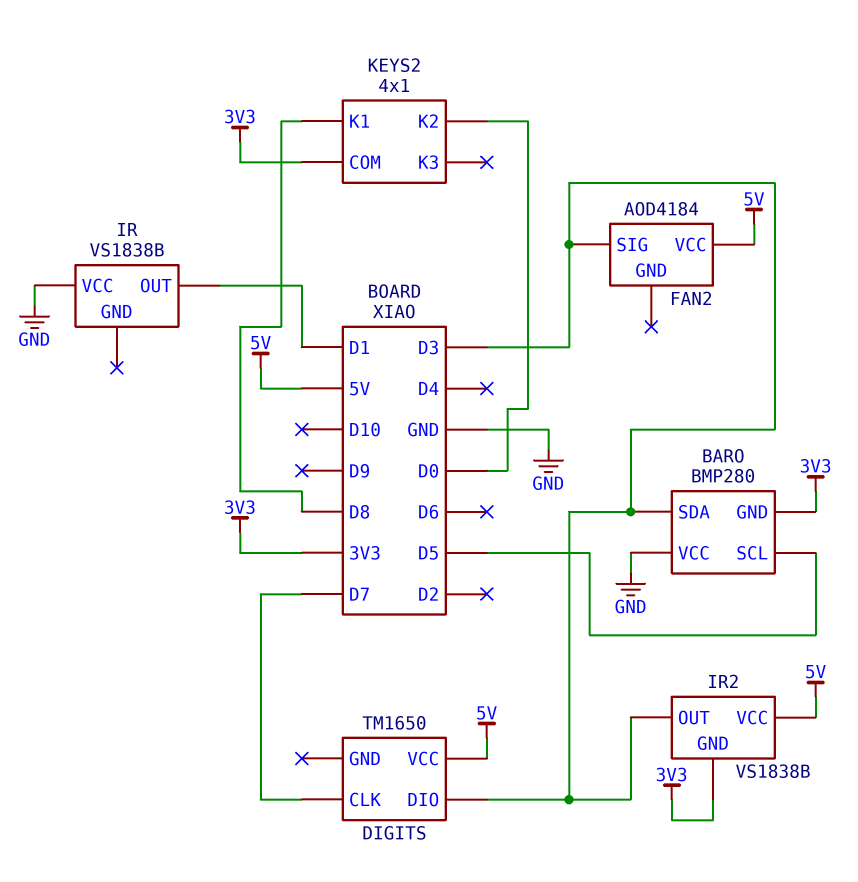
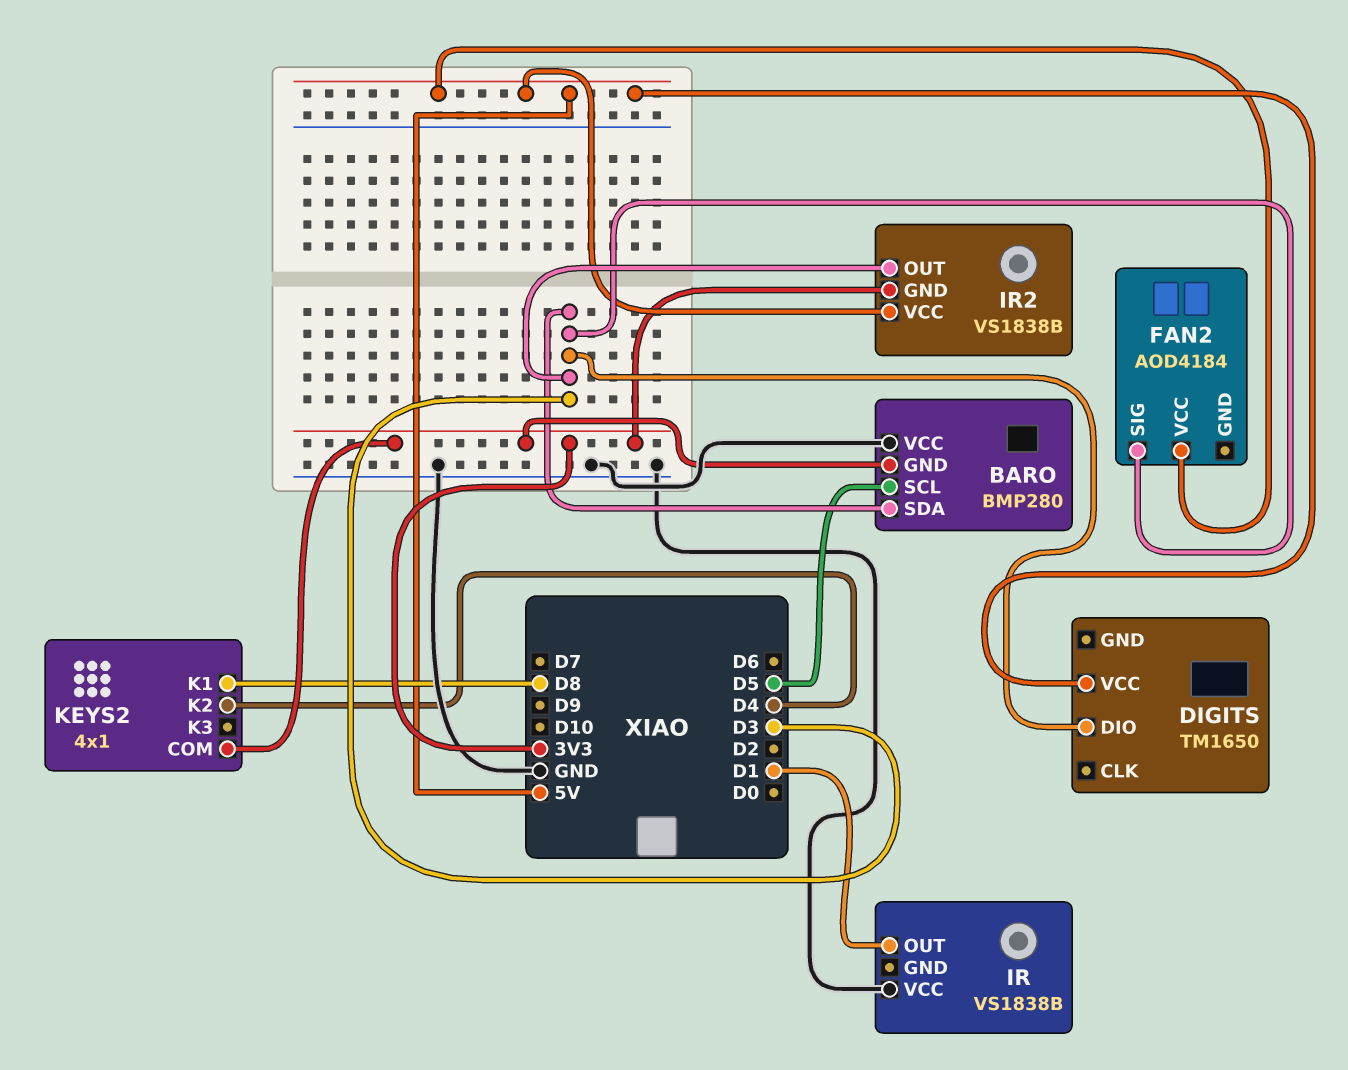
DIGITS pin CLK: D7 -> none
KEYS2 pin K2: D0 -> D4

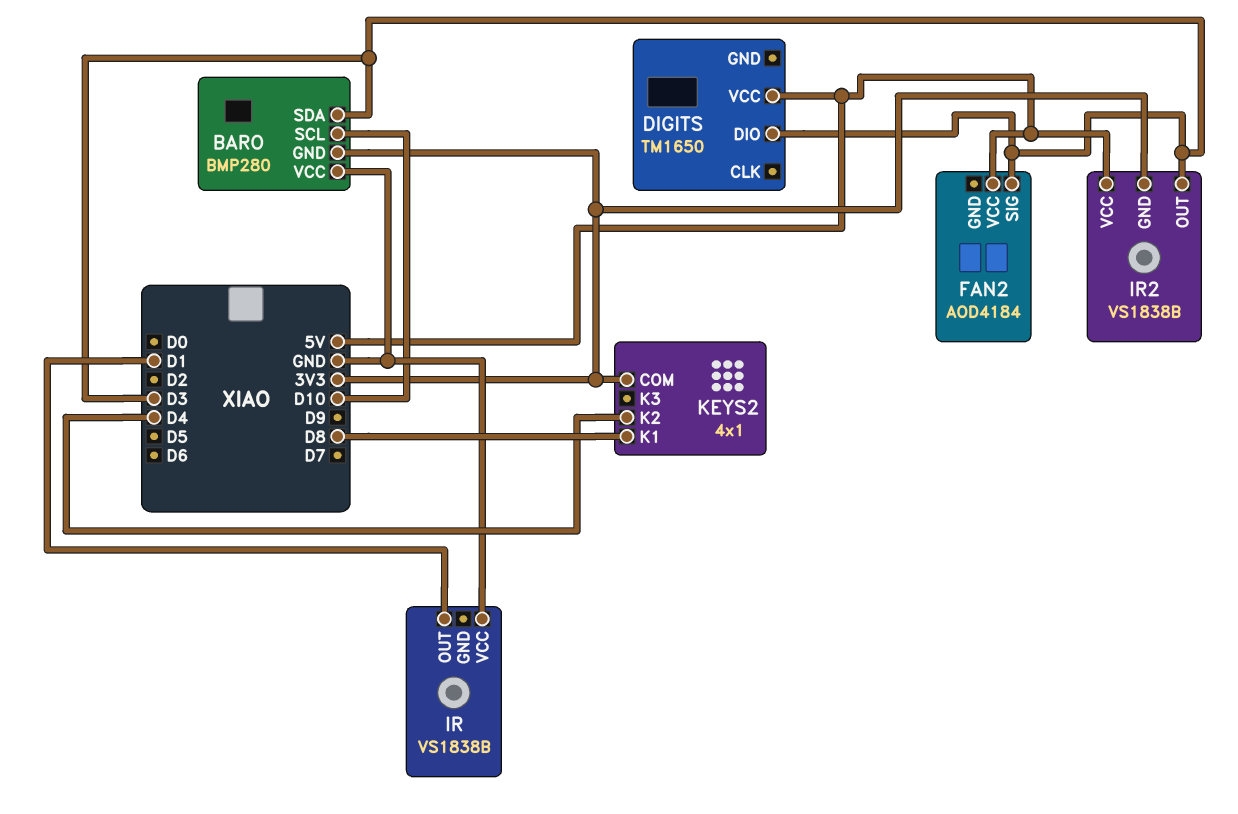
BARO pin SCL: D5 -> D10

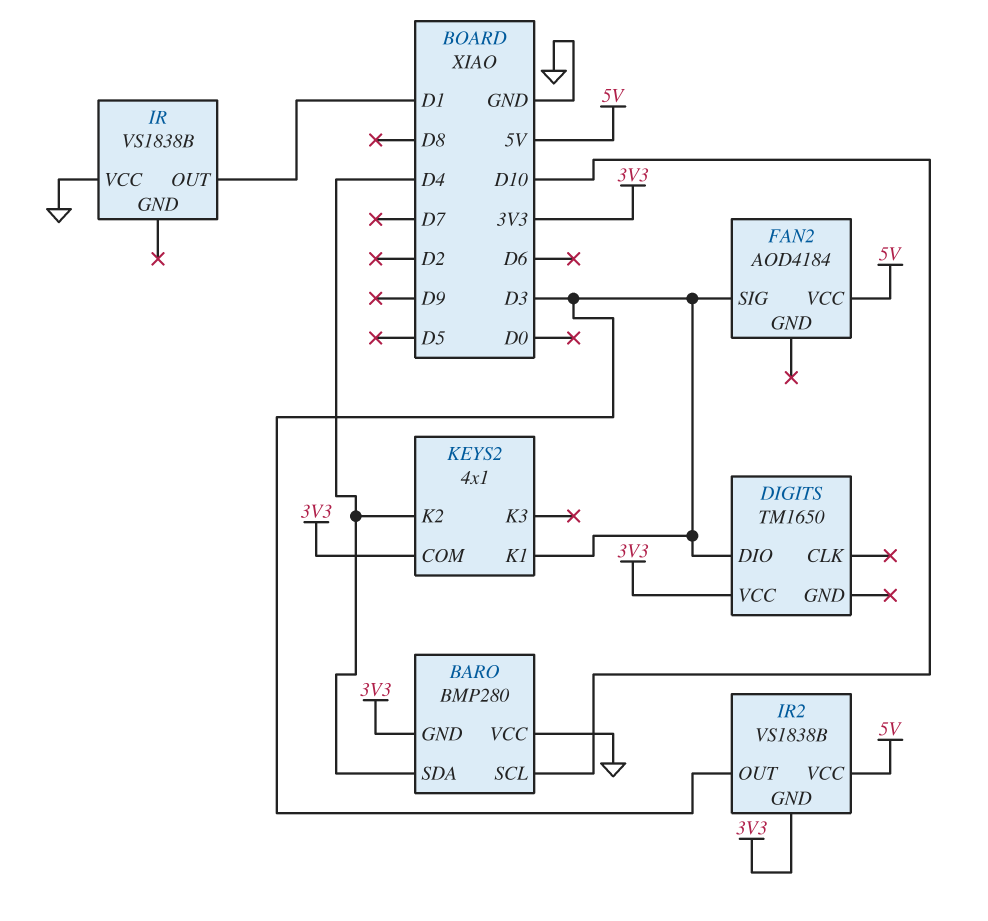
BARO pin SDA: D3 -> D4
DIGITS pin VCC: 5V -> 3V3
KEYS2 pin K1: D8 -> D3

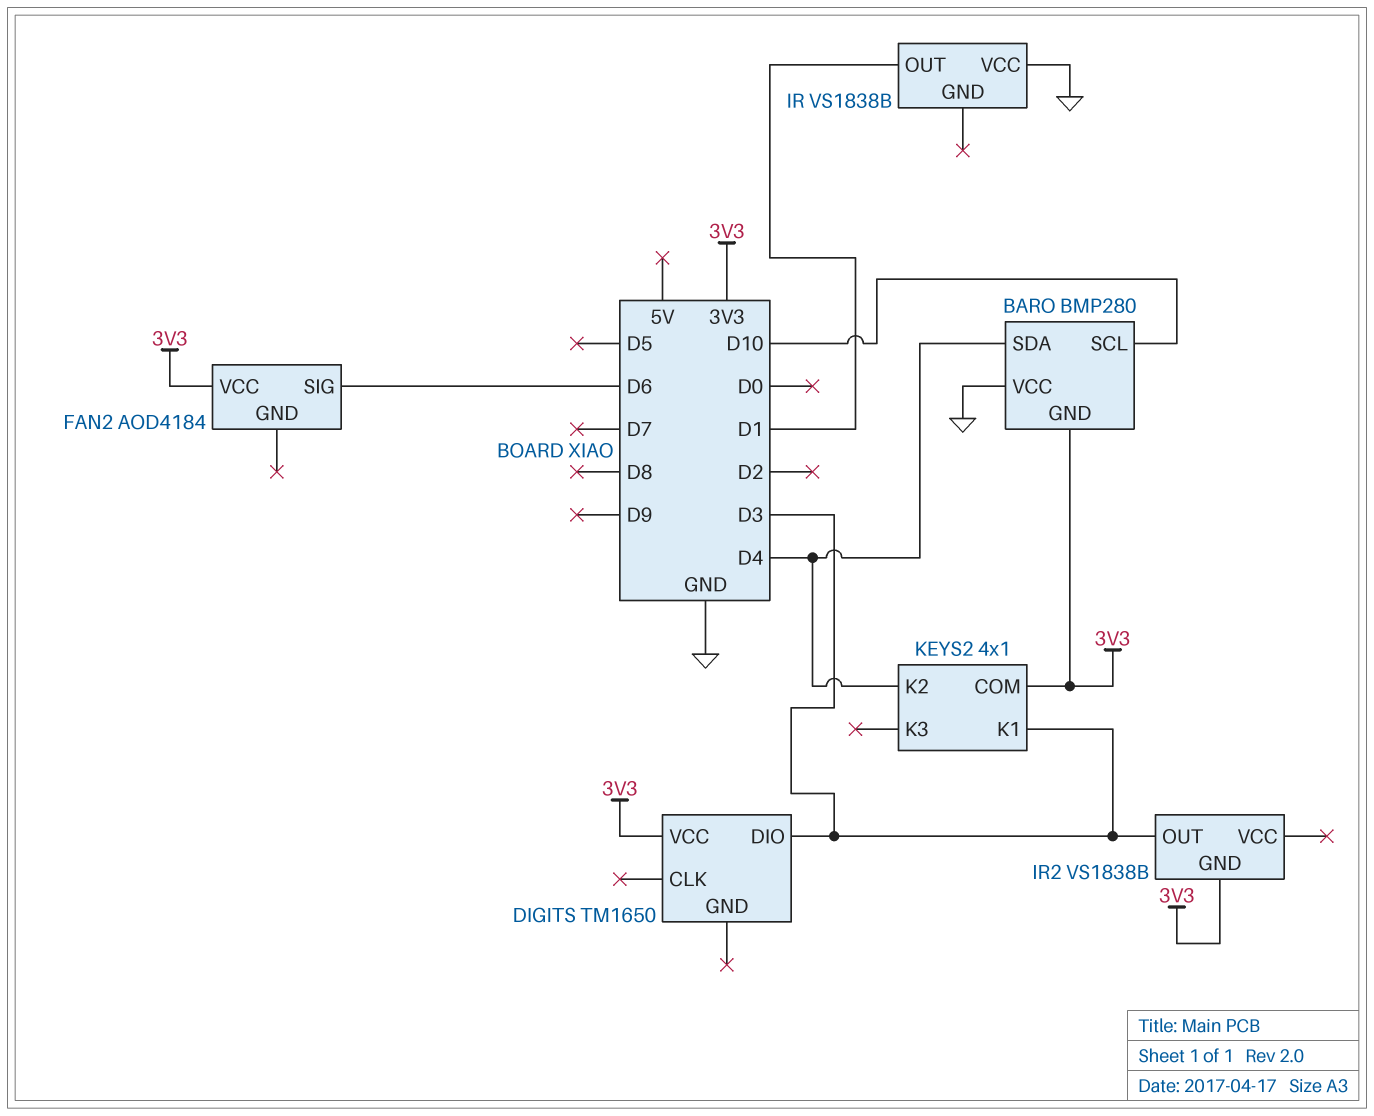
FAN2 pin SIG: D3 -> D6
FAN2 pin VCC: 5V -> 3V3
IR2 pin VCC: 5V -> none

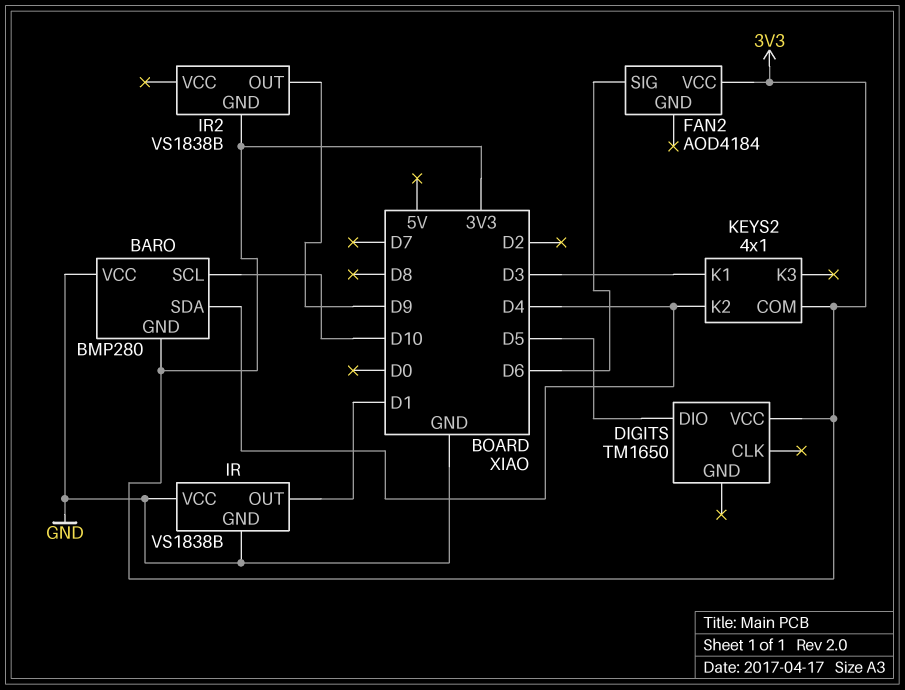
DIGITS pin DIO: D3 -> D5
IR pin GND: none -> GND
IR2 pin OUT: D3 -> D9

